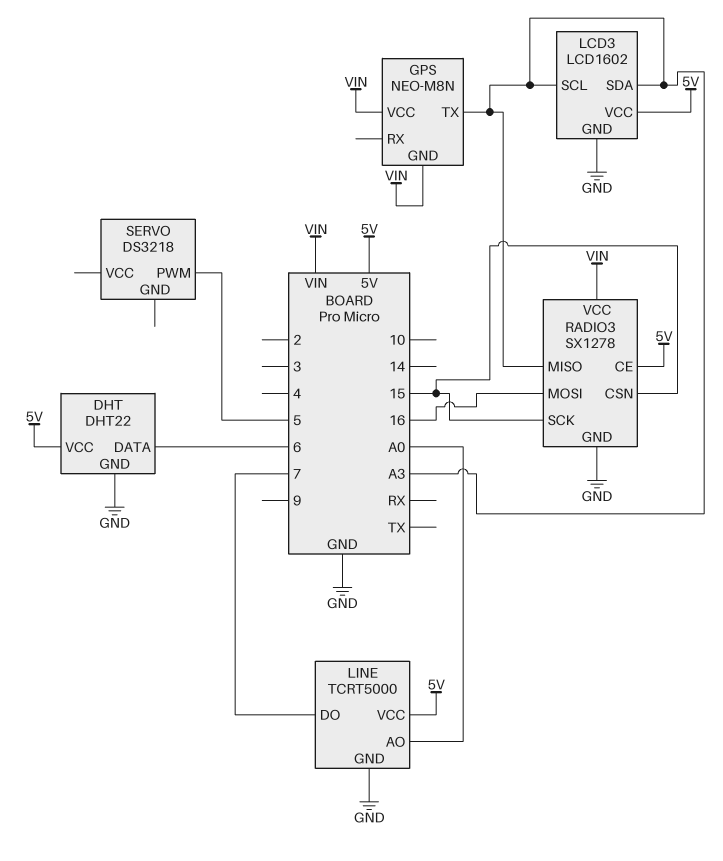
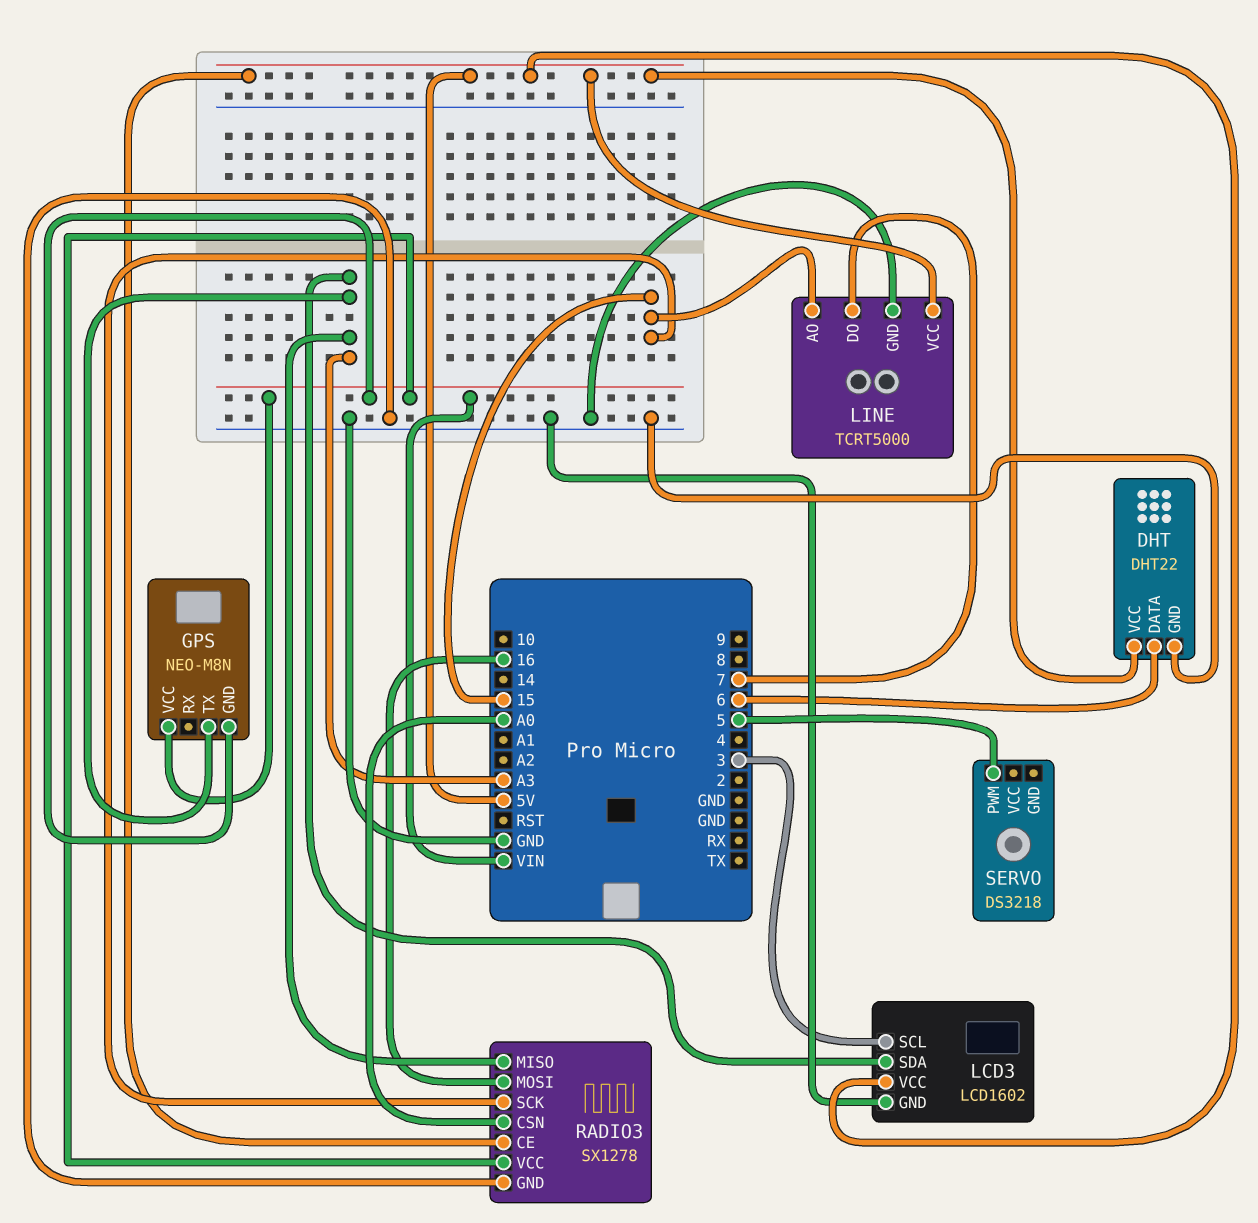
LCD3 pin SCL: A3 -> 3
LINE pin AO: A0 -> 15
RADIO3 pin CSN: 15 -> A0

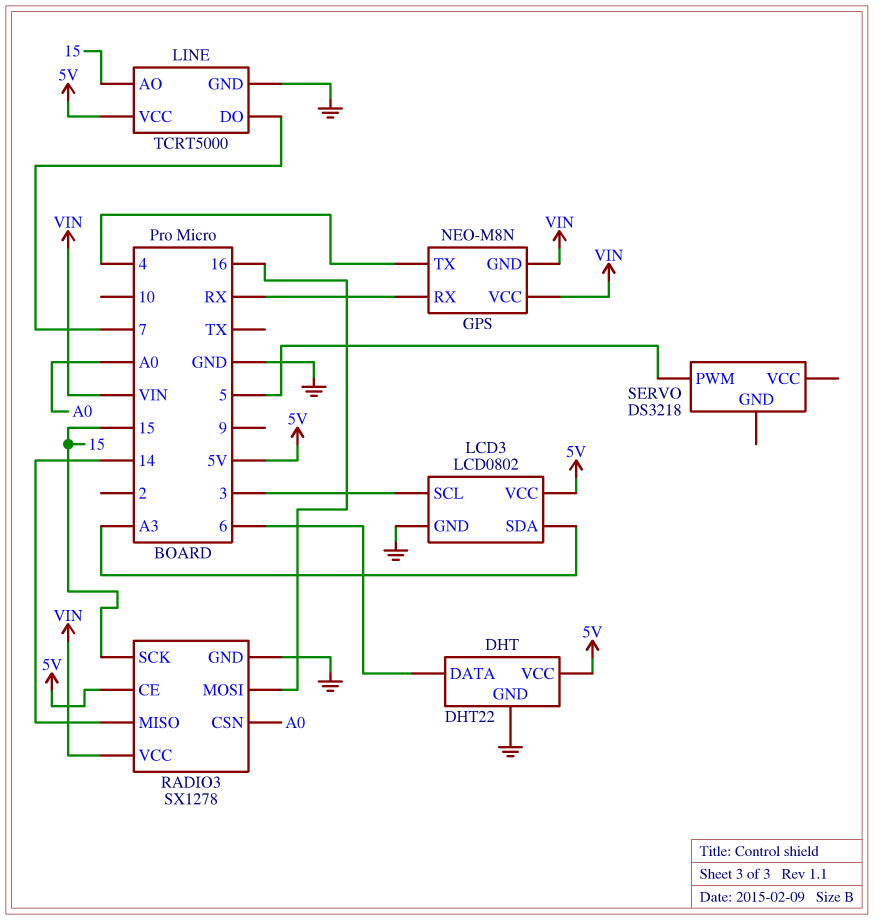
GPS pin RX: none -> RX
GPS pin TX: A3 -> 4
LCD3: LCD1602 -> LCD0802
RADIO3 pin MISO: A3 -> 14

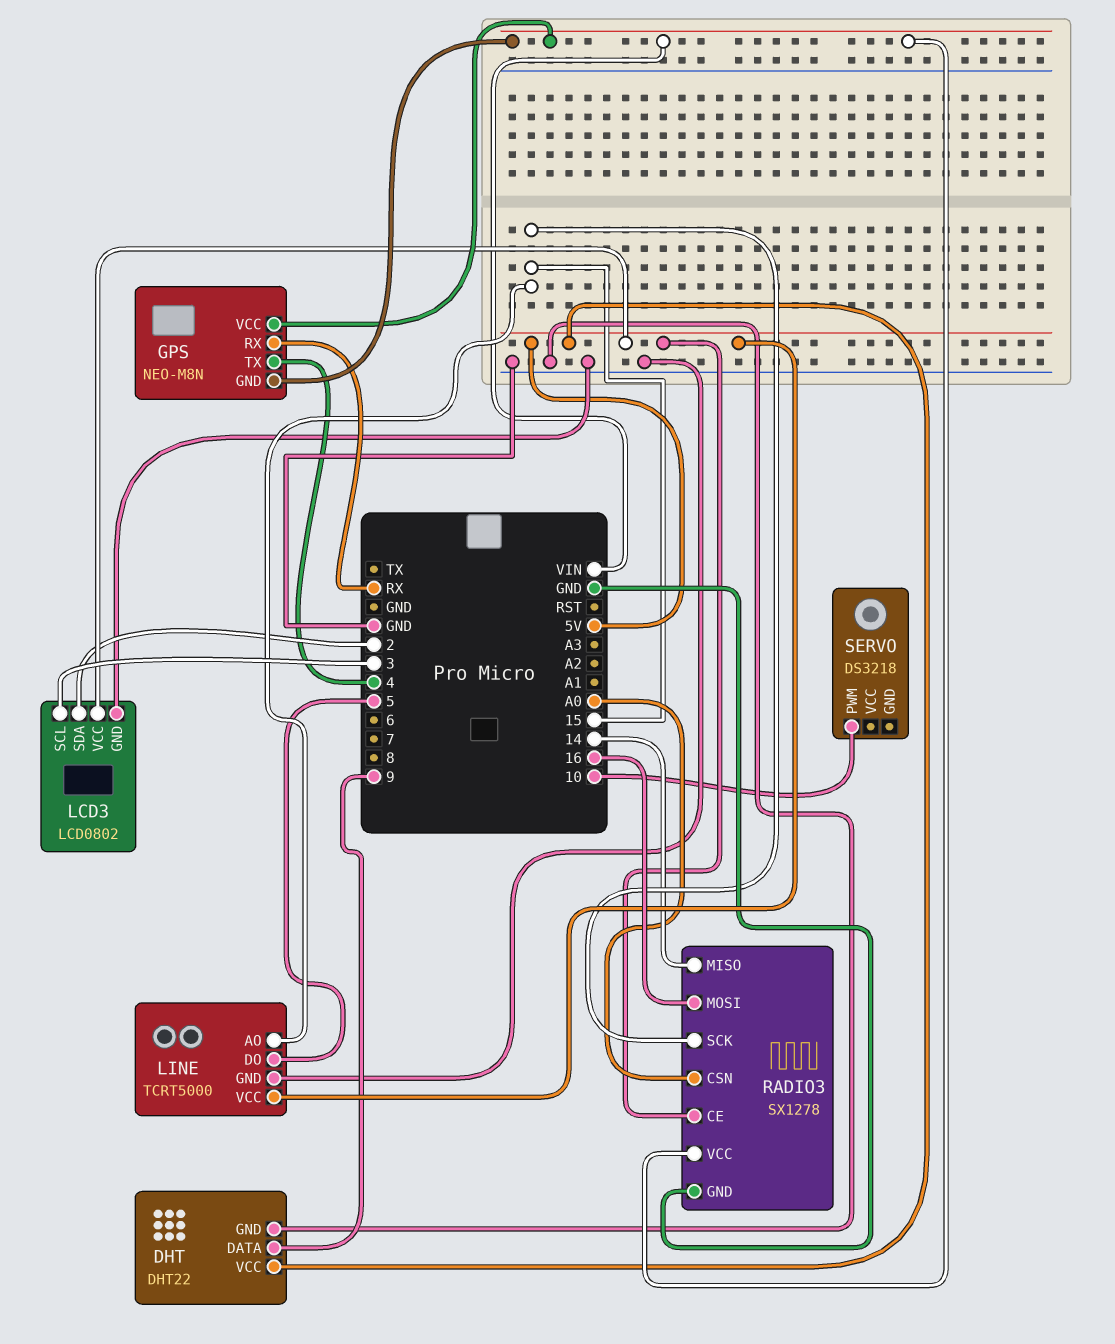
DHT pin DATA: 6 -> 9
LCD3 pin SDA: A3 -> 2
LINE pin DO: 7 -> 5
SERVO pin PWM: 5 -> 10

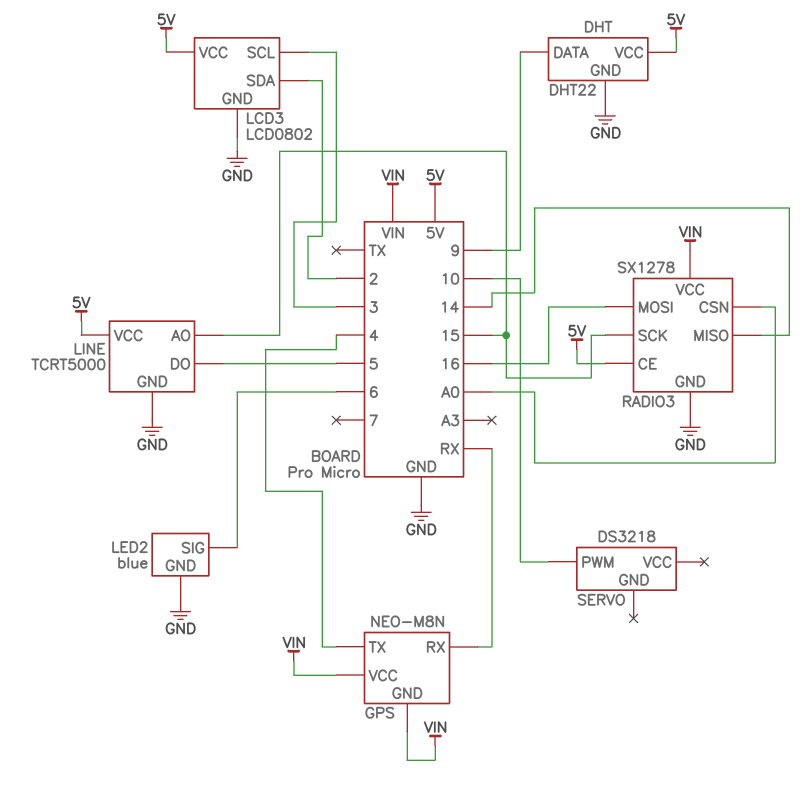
LED2: none -> blue
LED2 pin GND: none -> GND
LED2 pin SIG: none -> 6

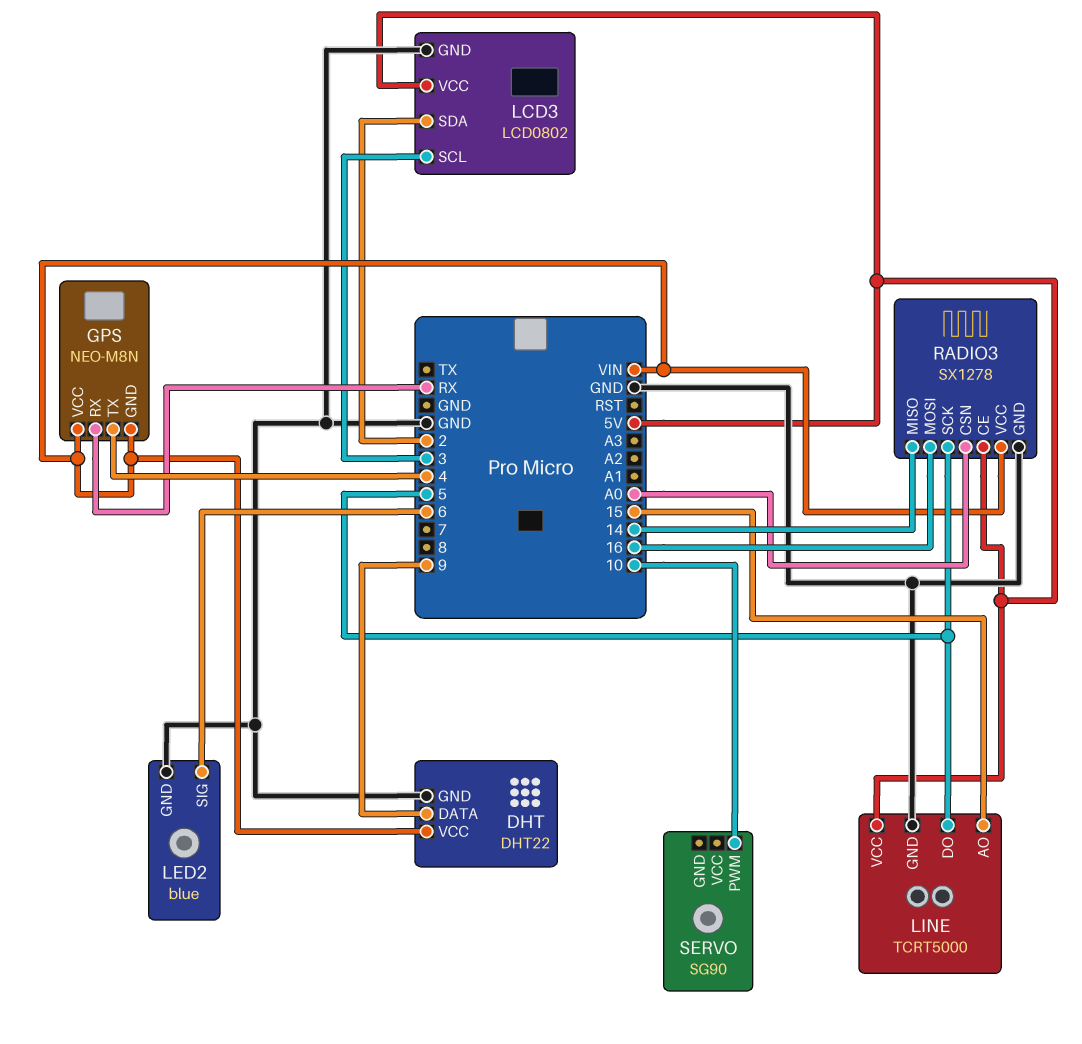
DHT pin VCC: 5V -> VIN
RADIO3 pin SCK: 15 -> 5
SERVO: DS3218 -> SG90

